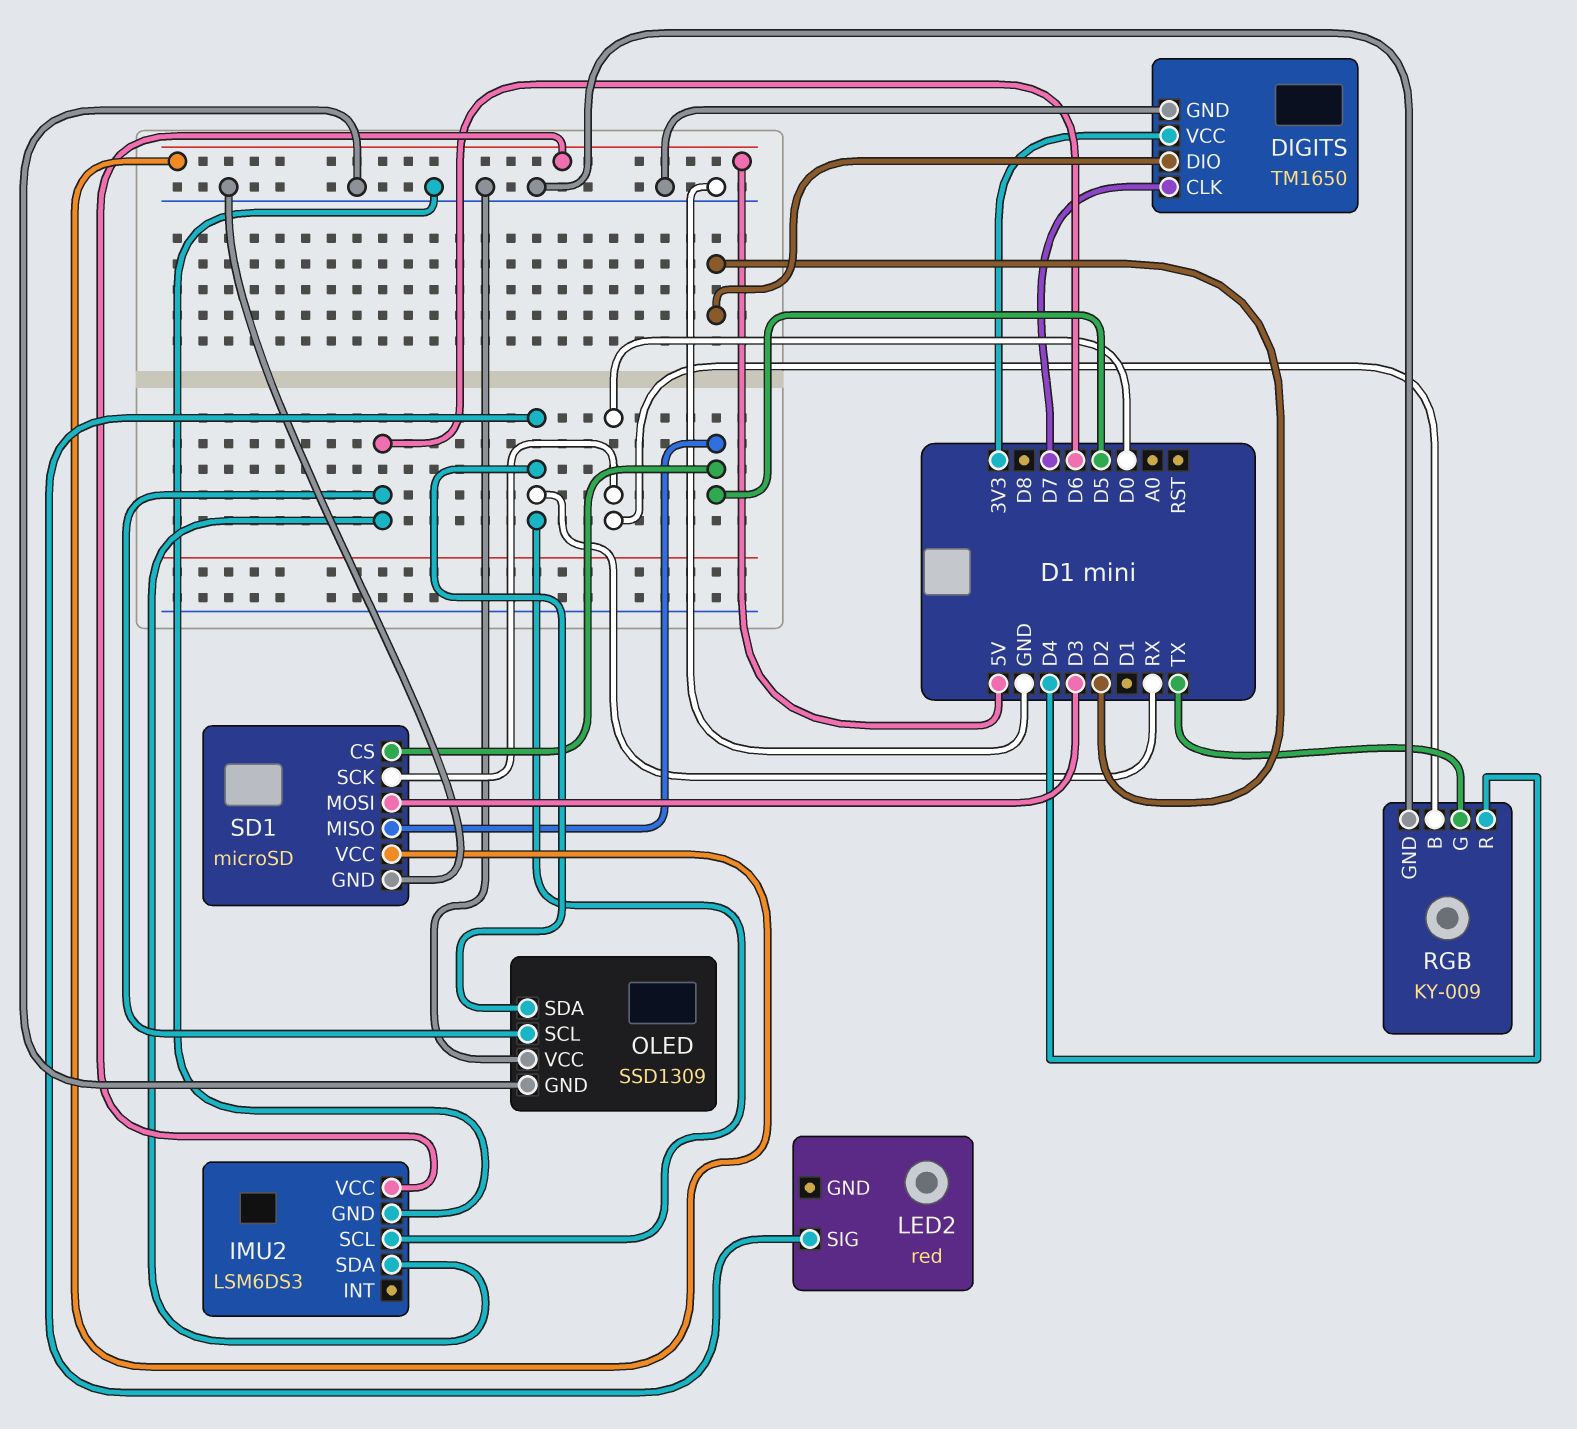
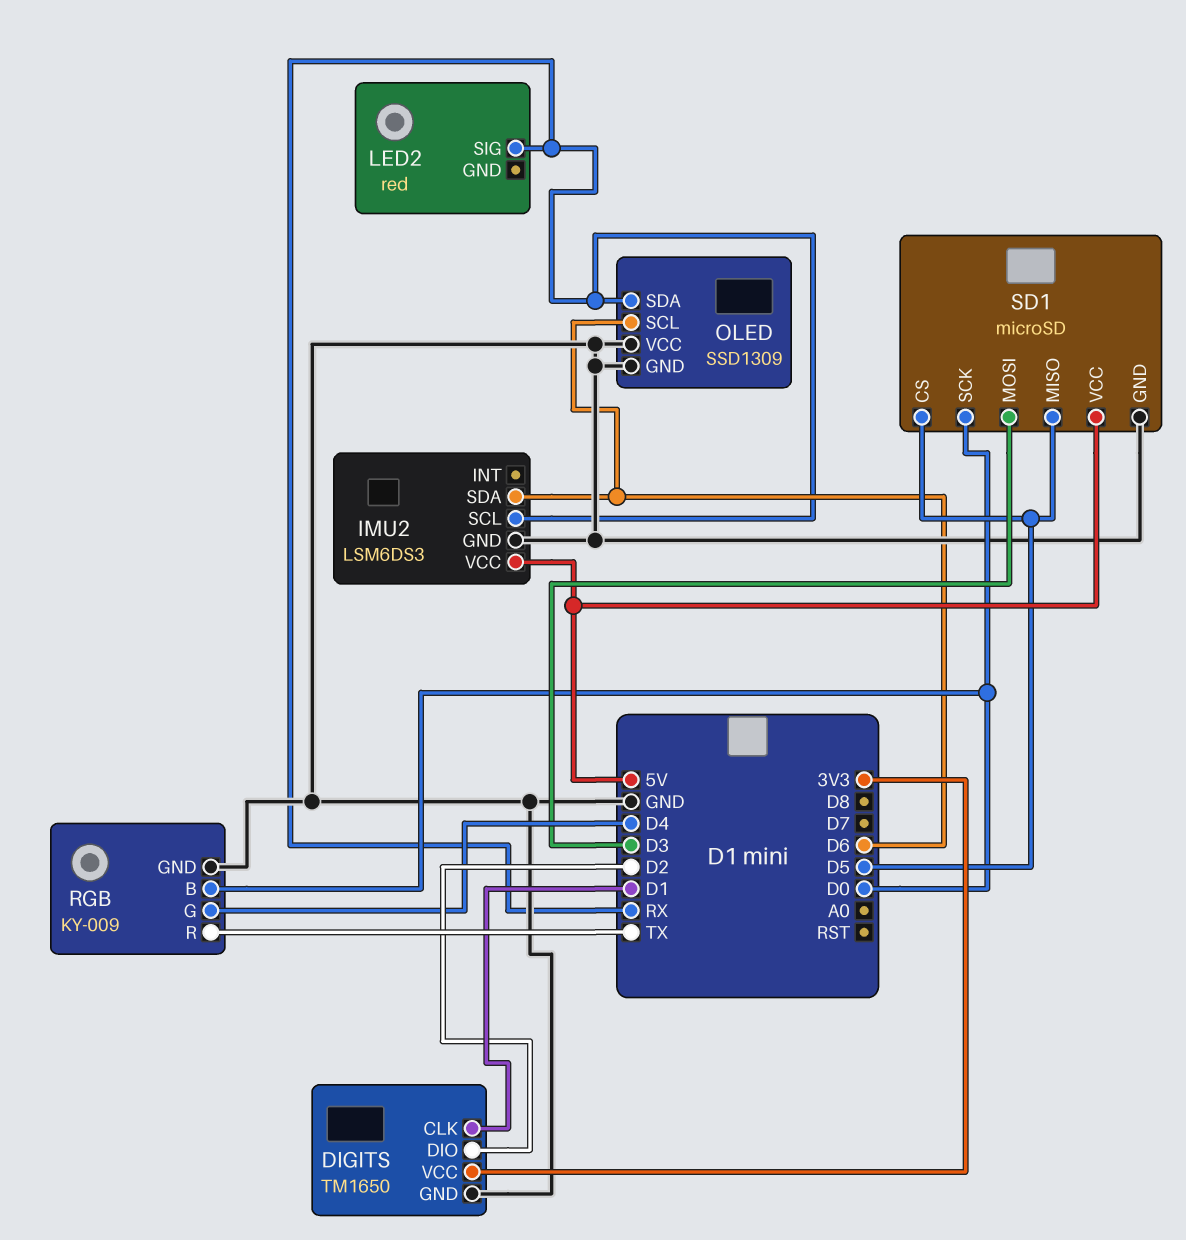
DIGITS pin CLK: D7 -> D1
RGB pin G: TX -> D4
RGB pin R: D4 -> TX

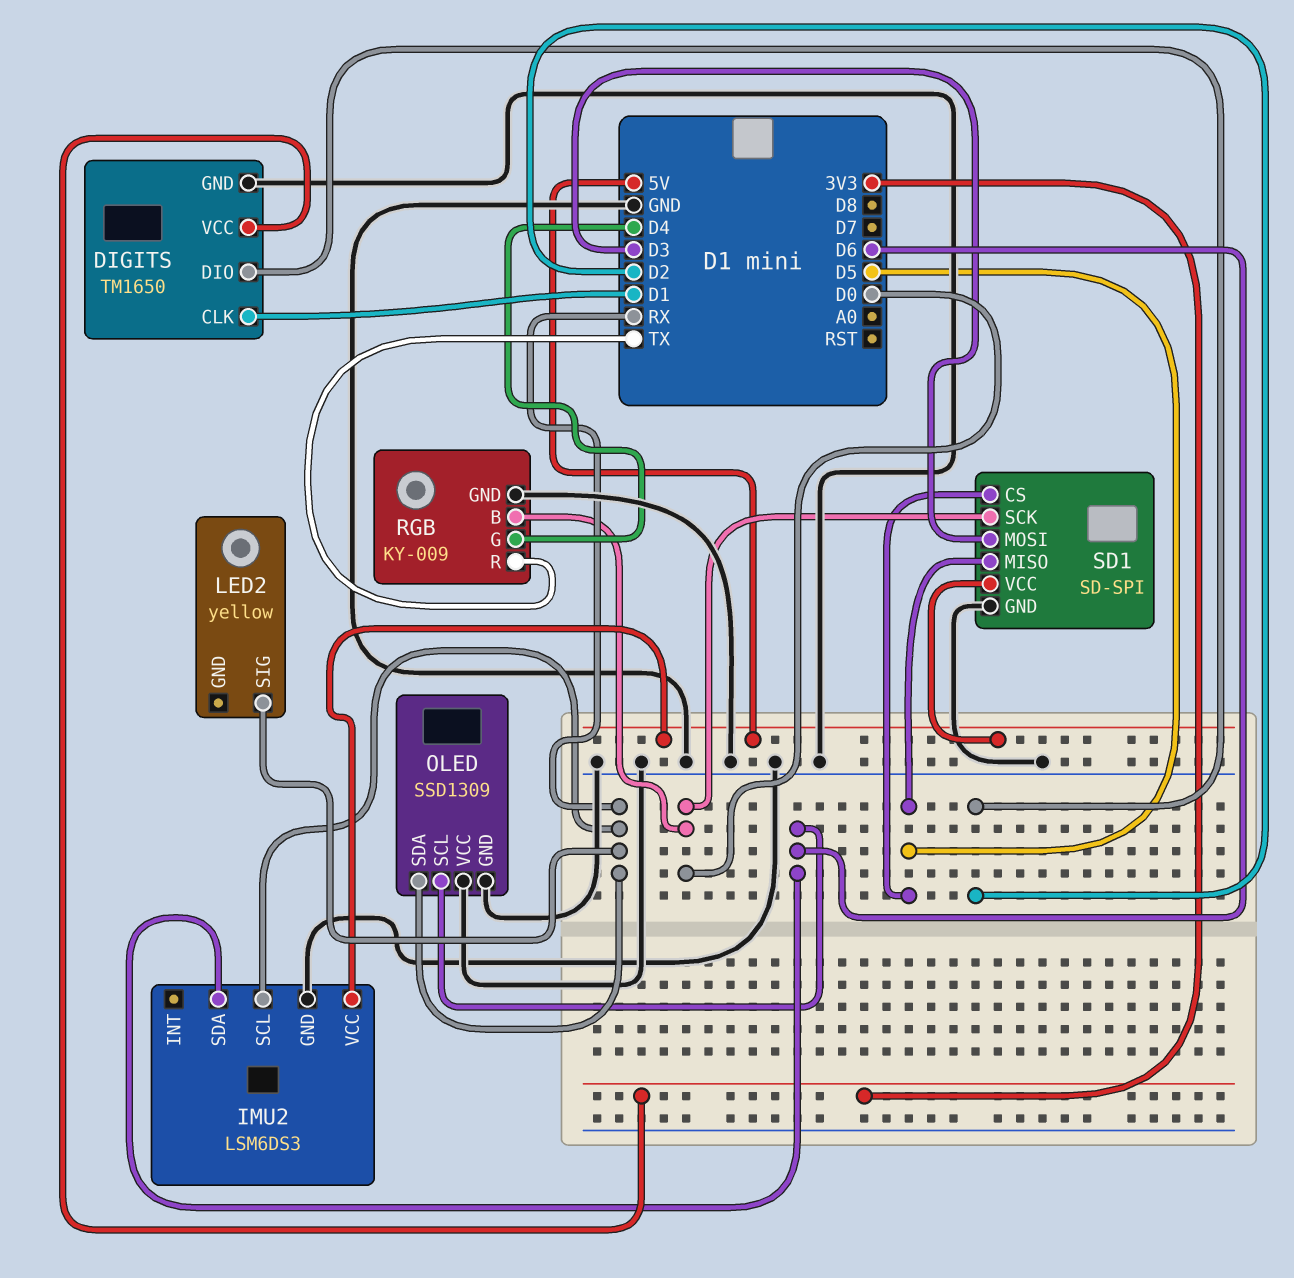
LED2: red -> yellow
SD1: microSD -> SD-SPI

